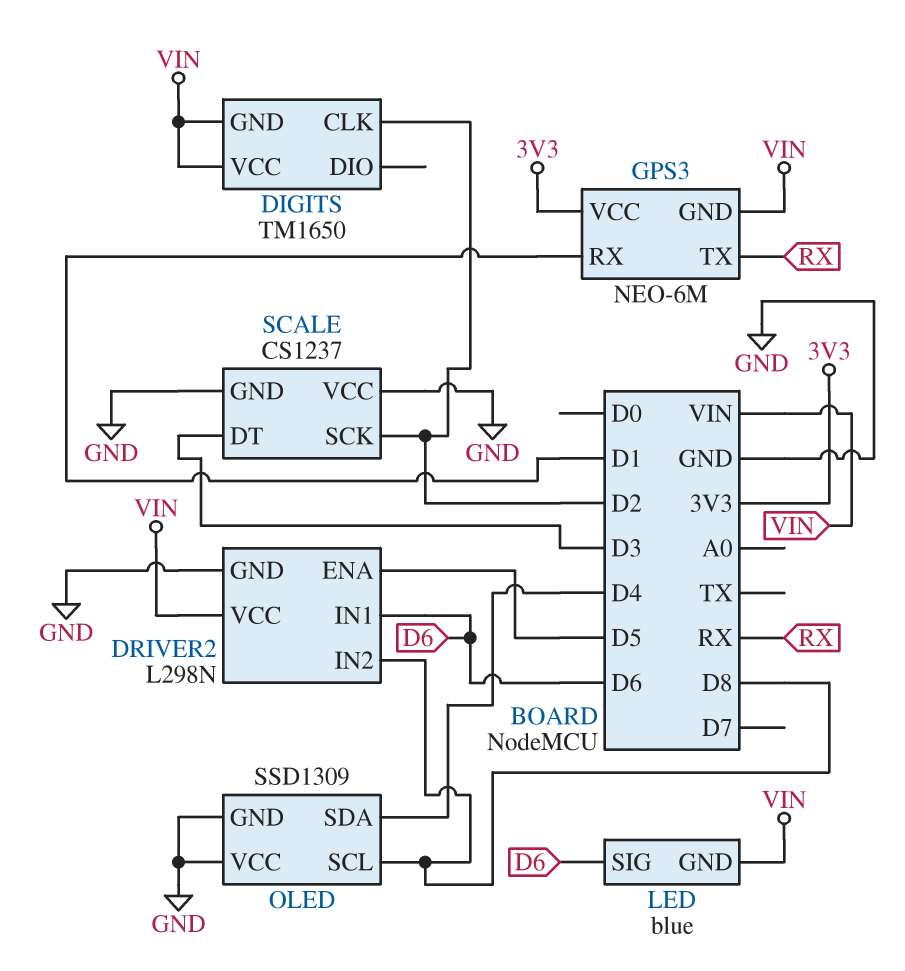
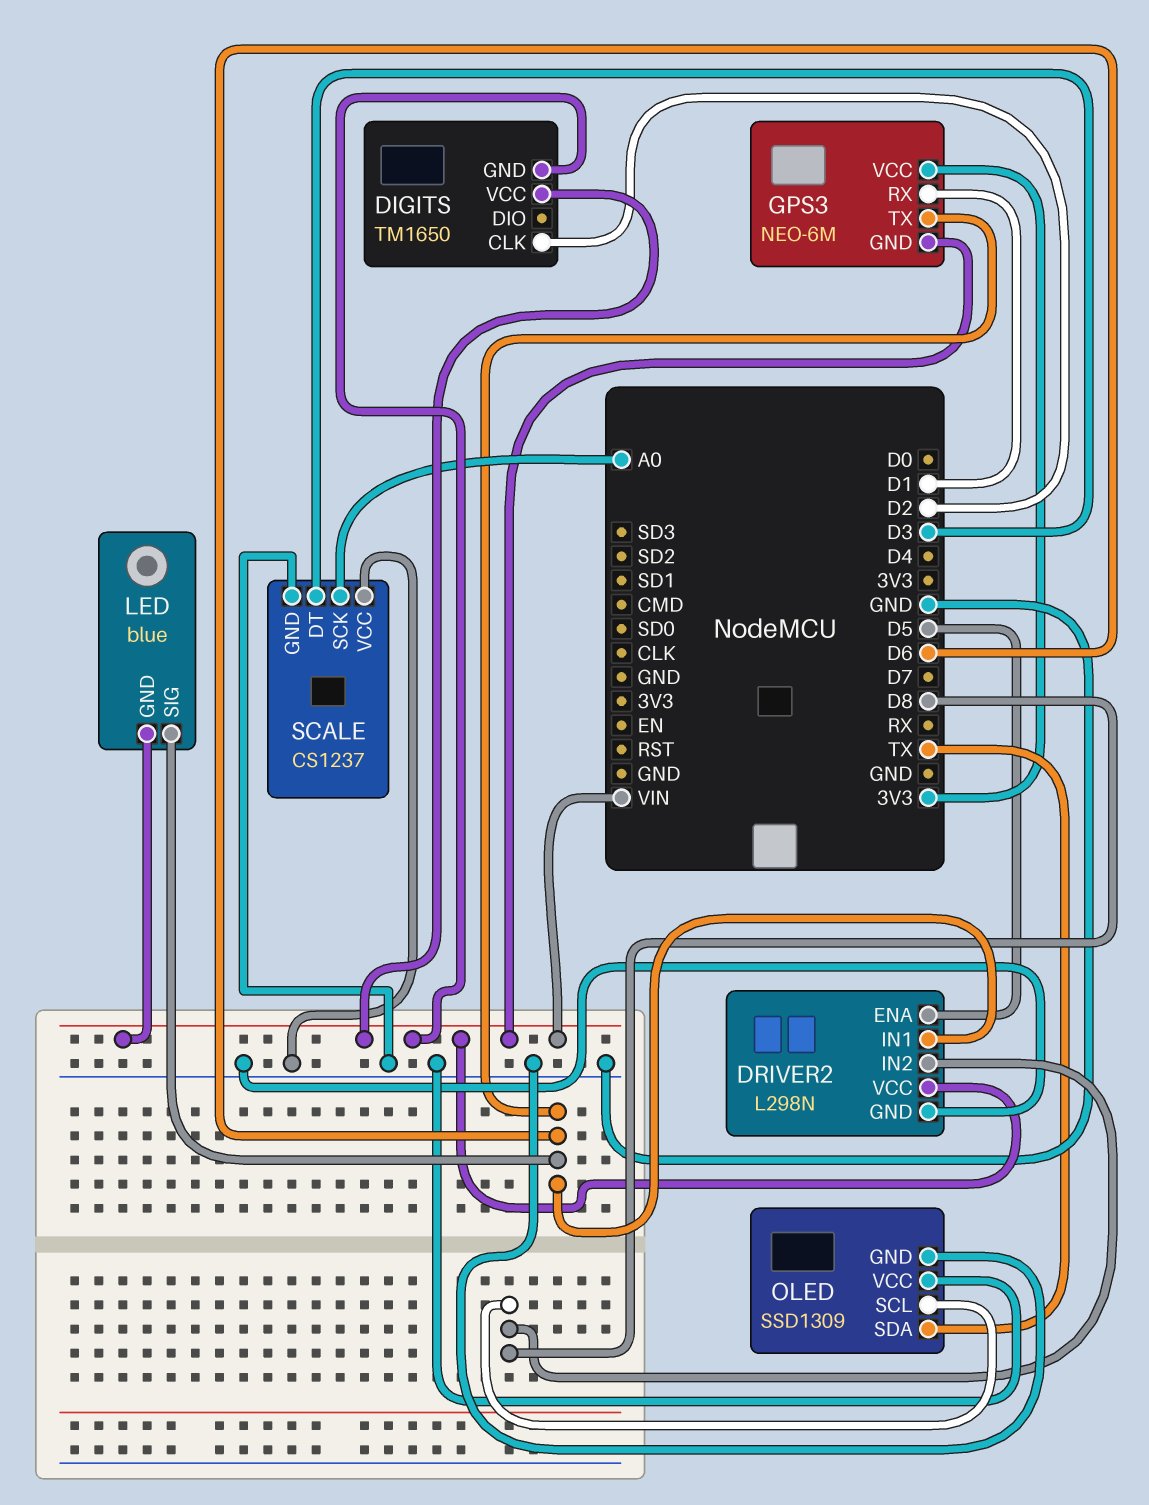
GPS3 pin TX: RX -> D6
OLED pin SDA: D4 -> TX
SCALE pin SCK: D2 -> A0

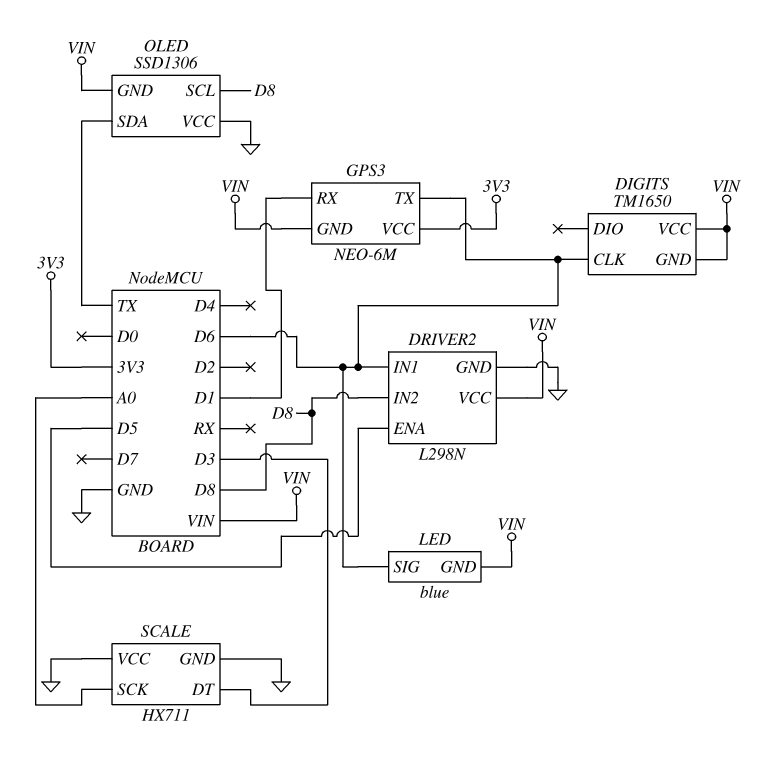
DIGITS pin CLK: D2 -> D6
OLED: SSD1309 -> SSD1306
OLED pin GND: GND -> VIN
SCALE: CS1237 -> HX711

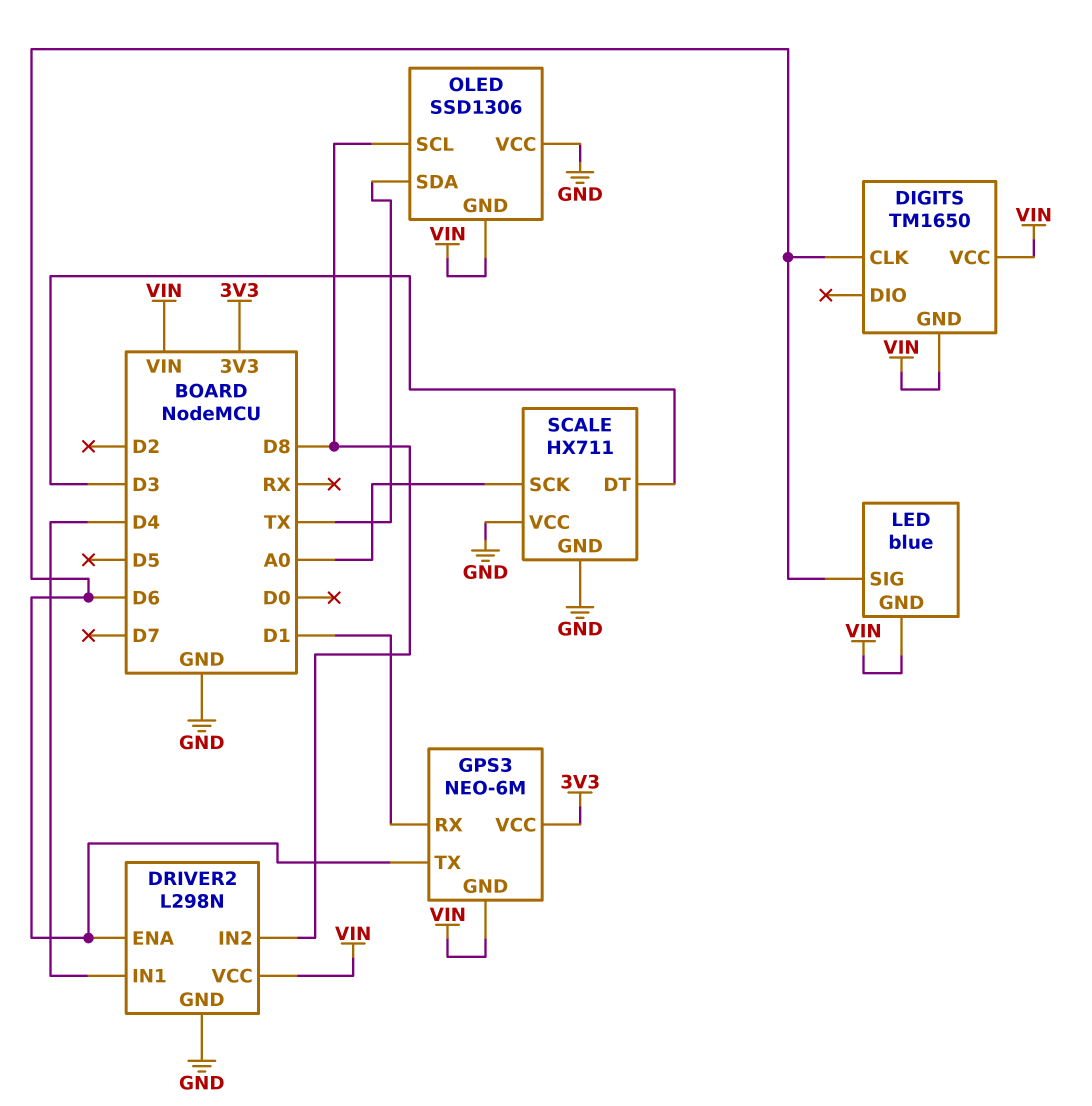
DRIVER2 pin ENA: D5 -> D6
DRIVER2 pin IN1: D6 -> D4

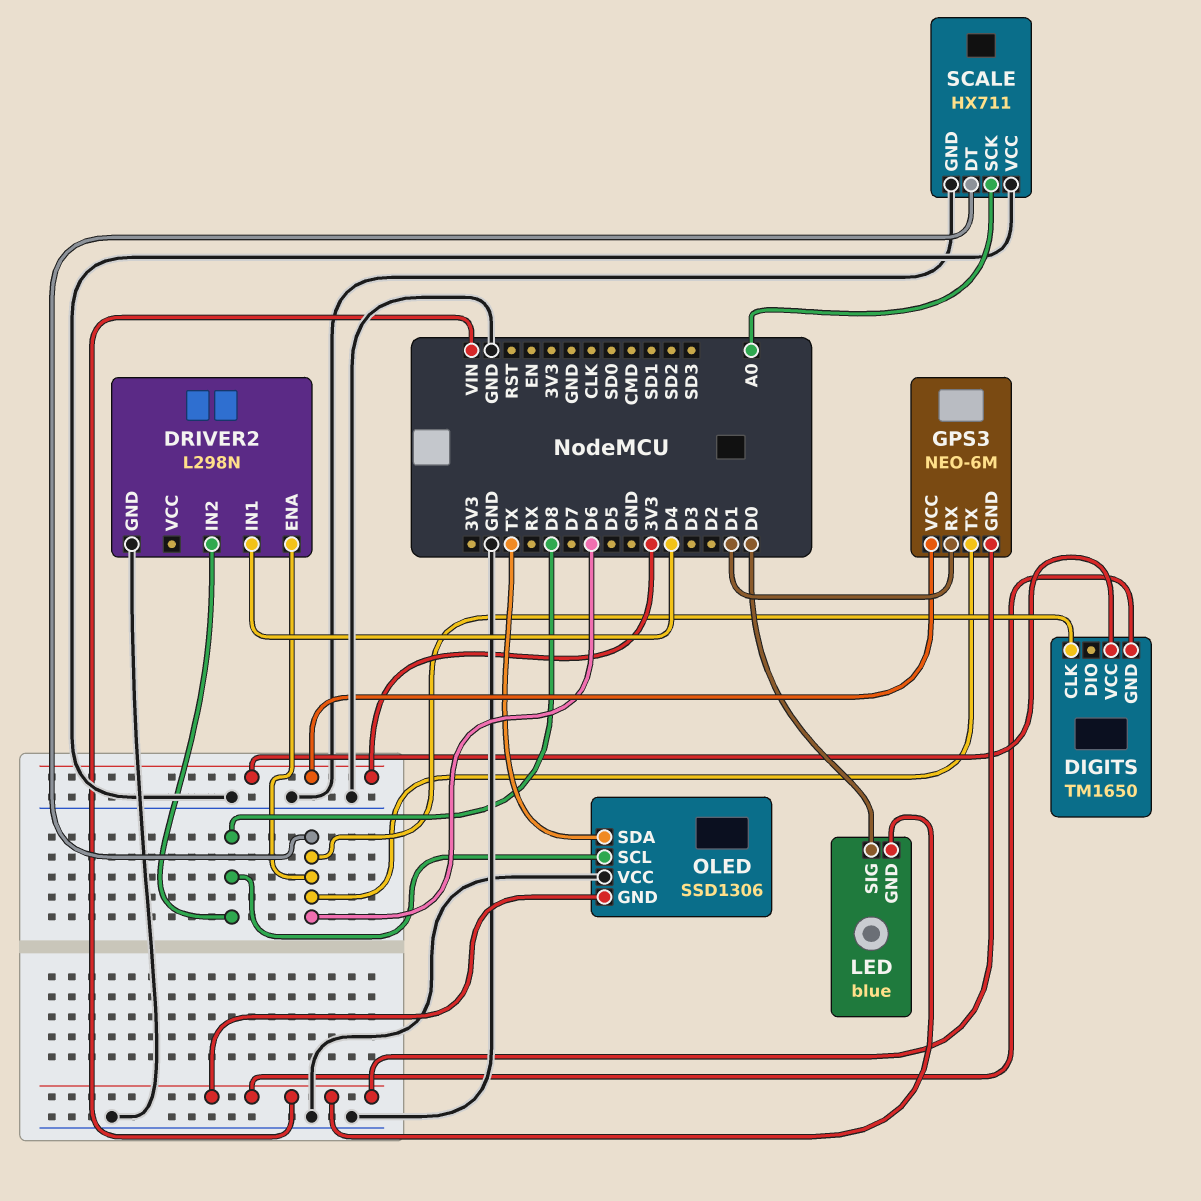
DIGITS pin VCC: VIN -> 3V3
DRIVER2 pin VCC: VIN -> none
LED pin SIG: D6 -> D0
SCALE pin DT: D3 -> D6

